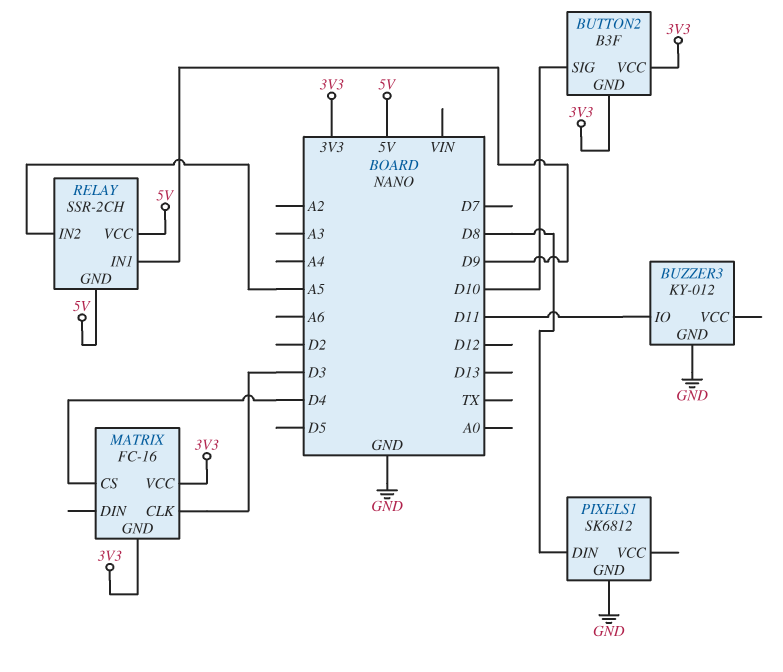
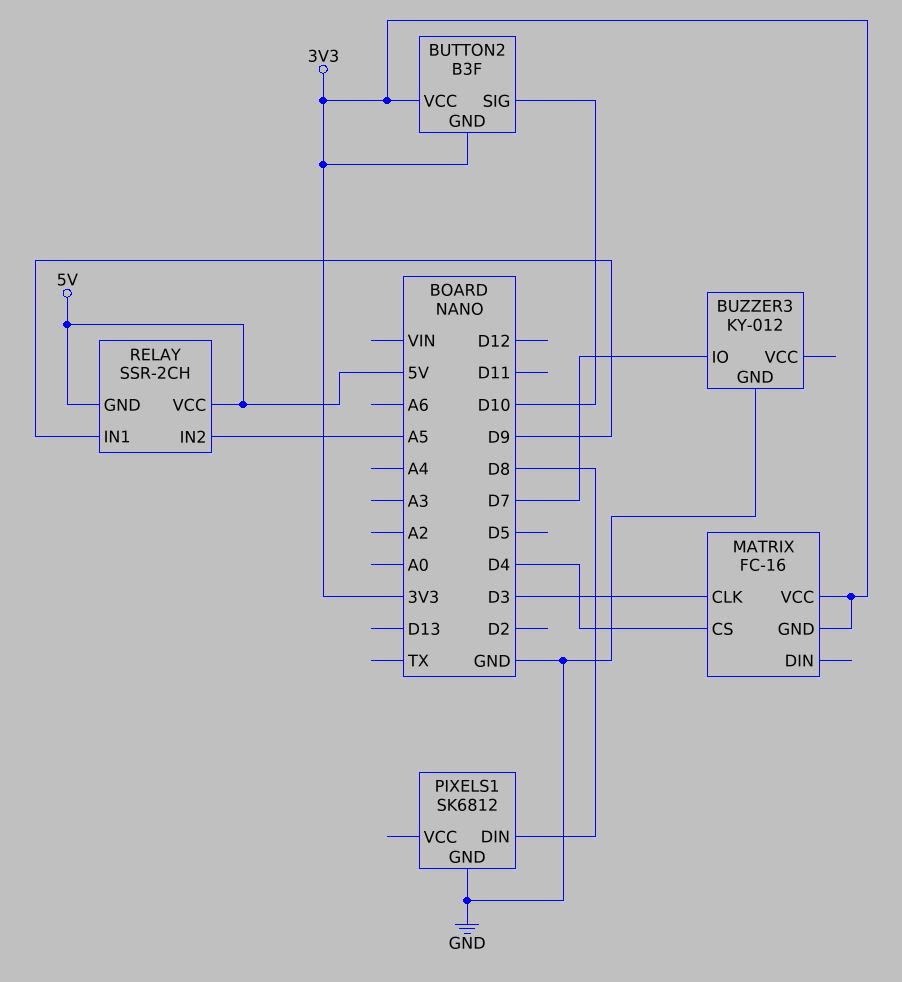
BUZZER3 pin IO: D11 -> D7

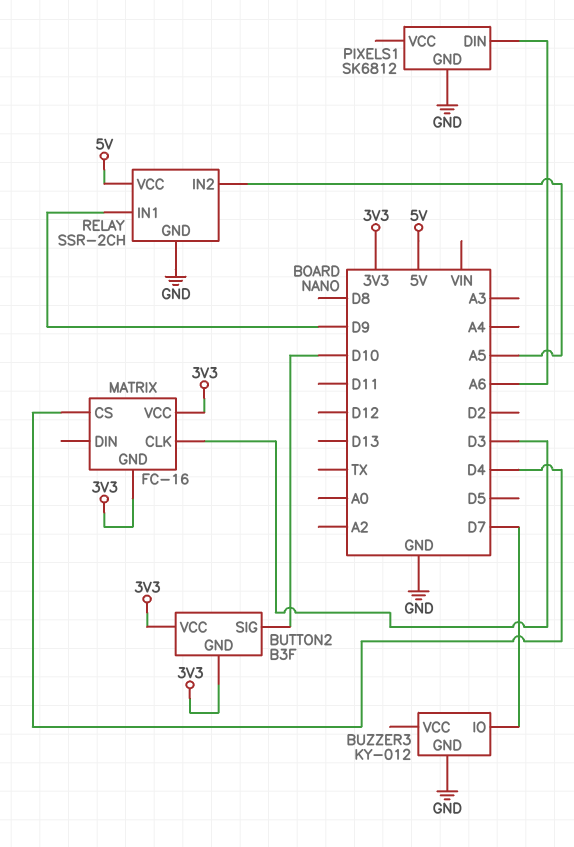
PIXELS1 pin DIN: D8 -> A6
RELAY pin GND: 5V -> GND

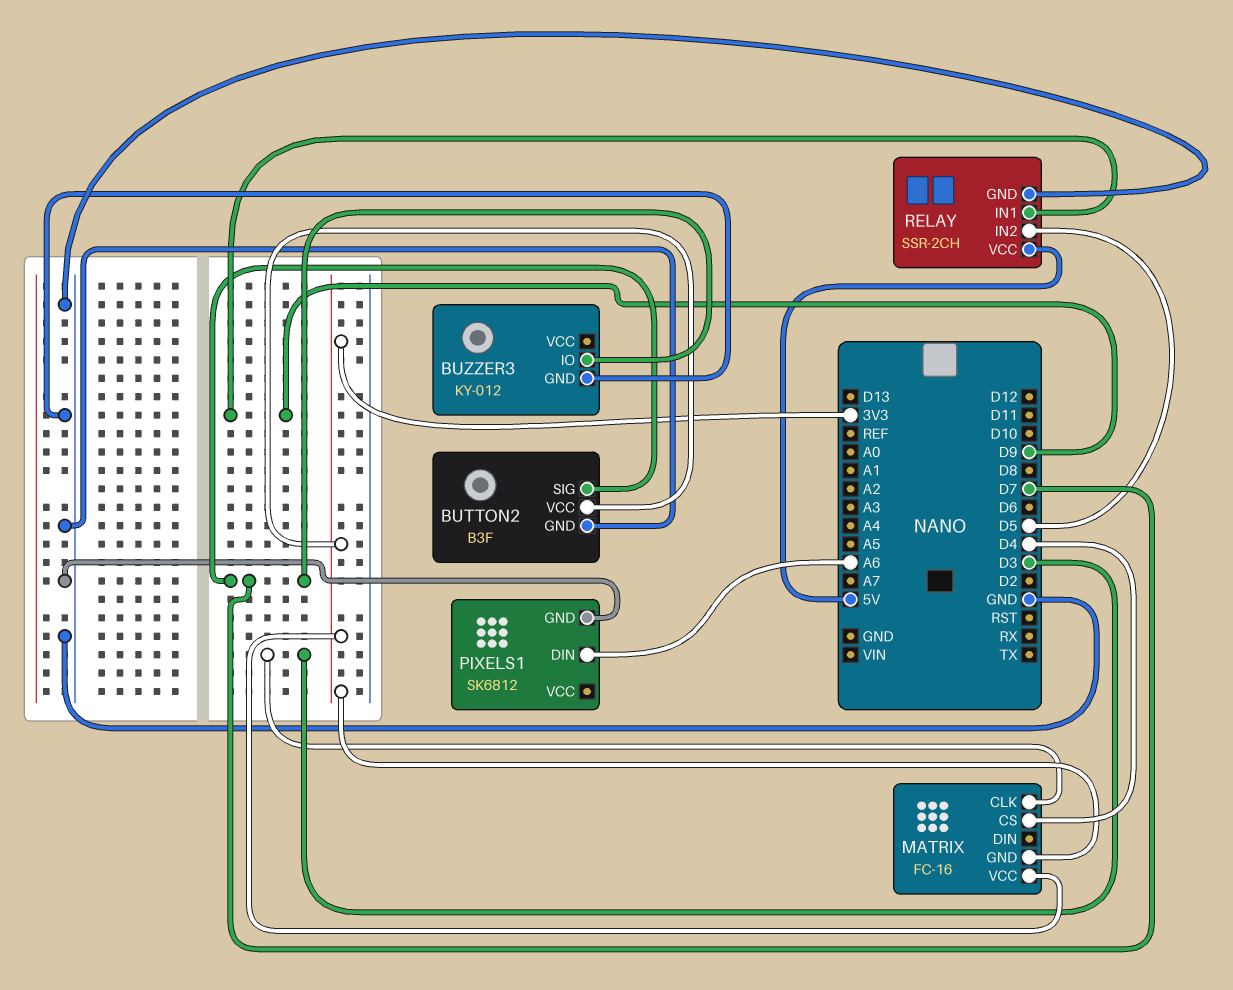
BUTTON2 pin GND: 3V3 -> GND
BUTTON2 pin SIG: D10 -> D7
RELAY pin IN2: A5 -> D5

